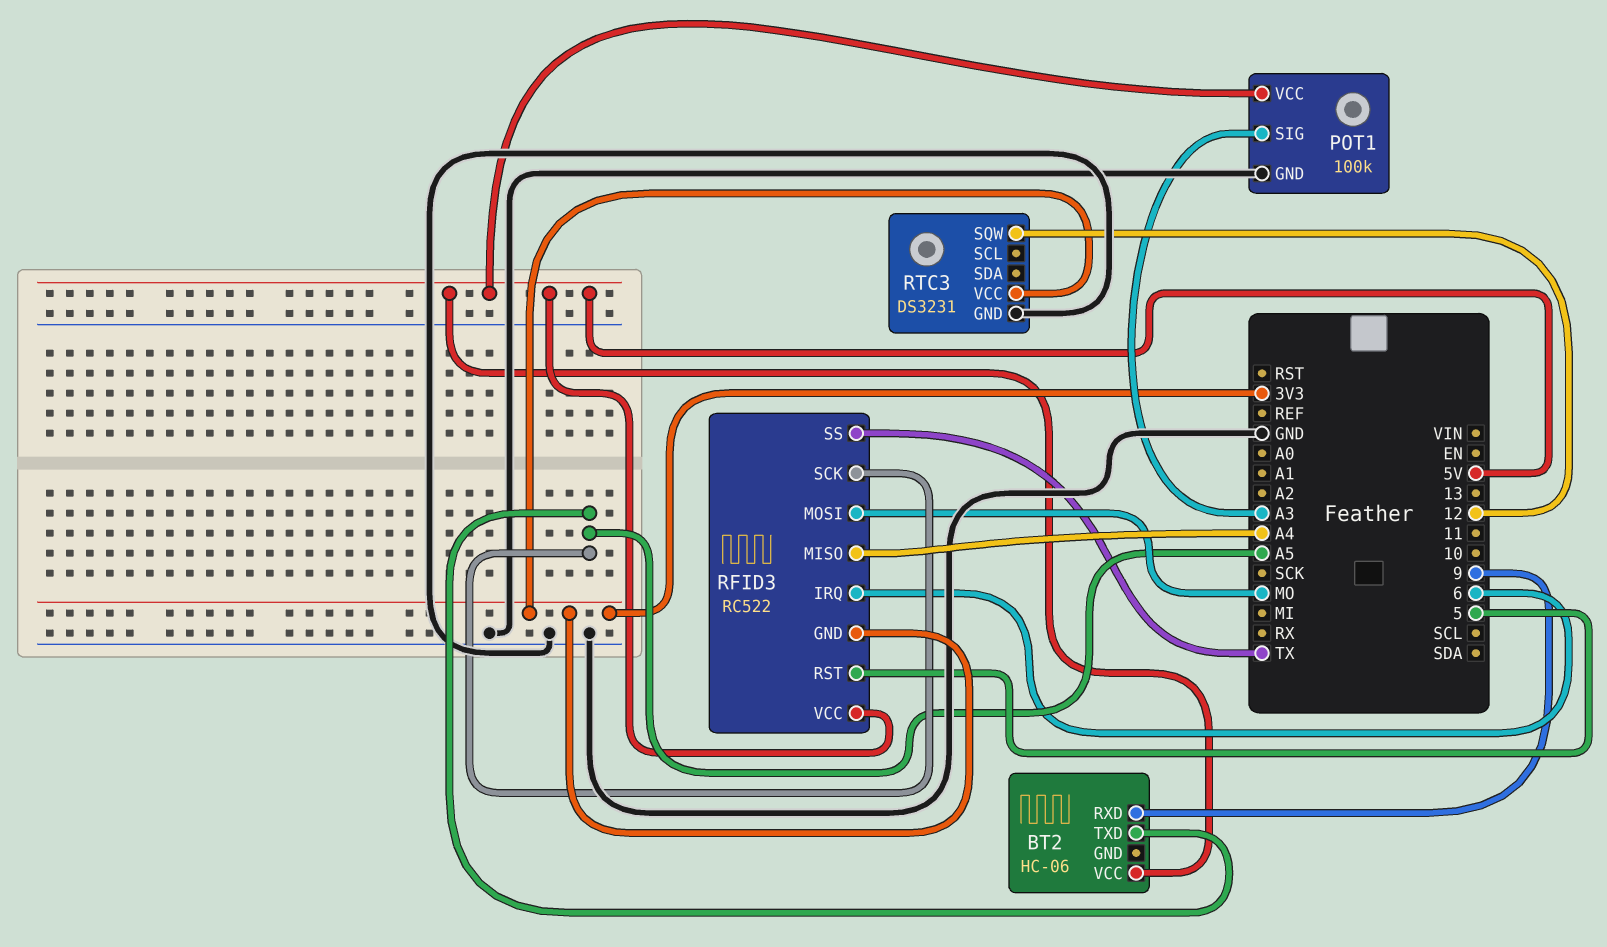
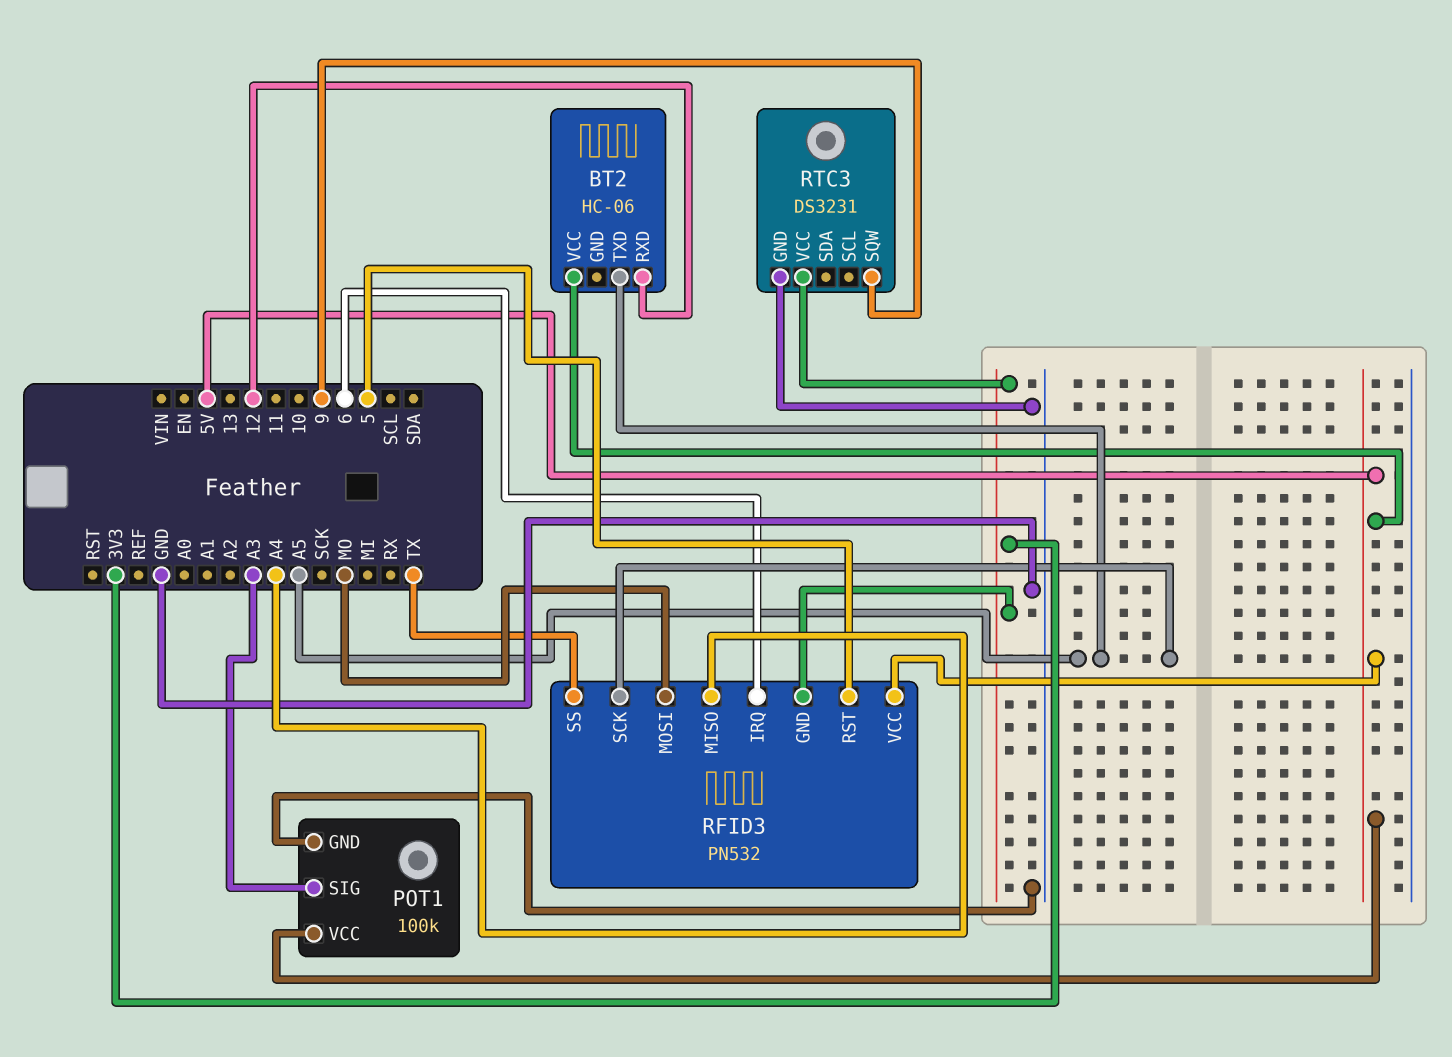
BT2 pin RXD: 9 -> 12
RFID3: RC522 -> PN532
RTC3 pin SQW: 12 -> 9

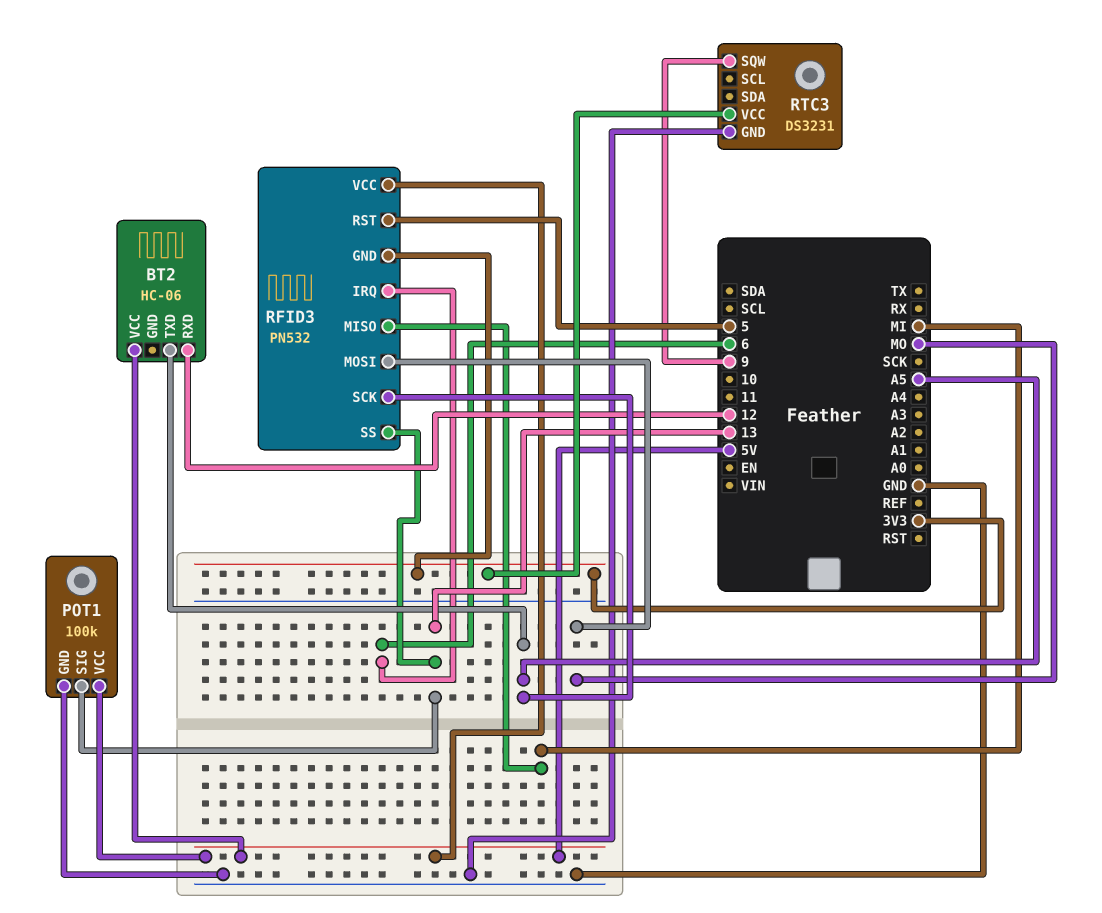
POT1 pin SIG: A3 -> 13
RFID3 pin MISO: A4 -> MI
RFID3 pin SS: TX -> 13

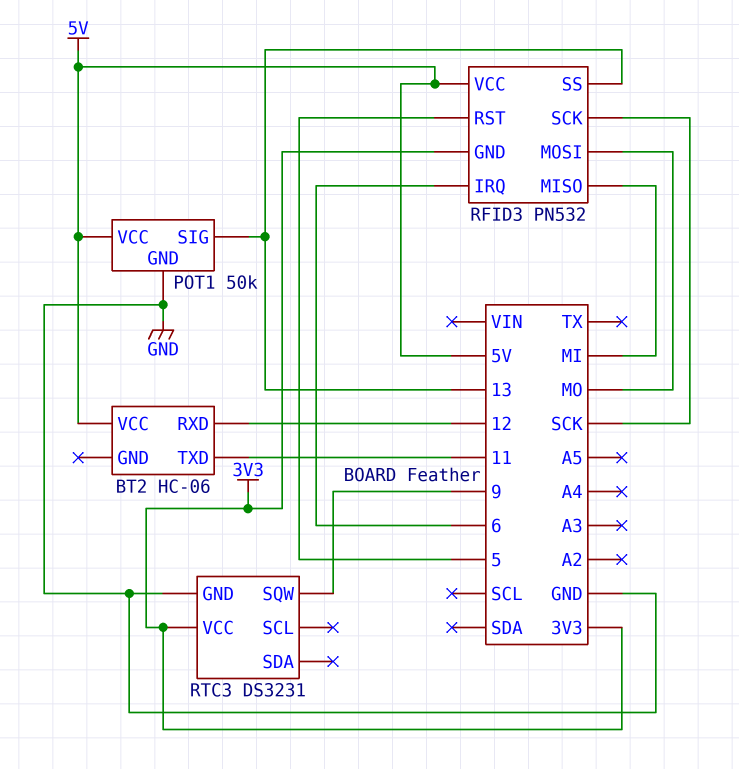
BT2 pin TXD: A5 -> 11
POT1: 100k -> 50k
RFID3 pin SCK: A5 -> SCK

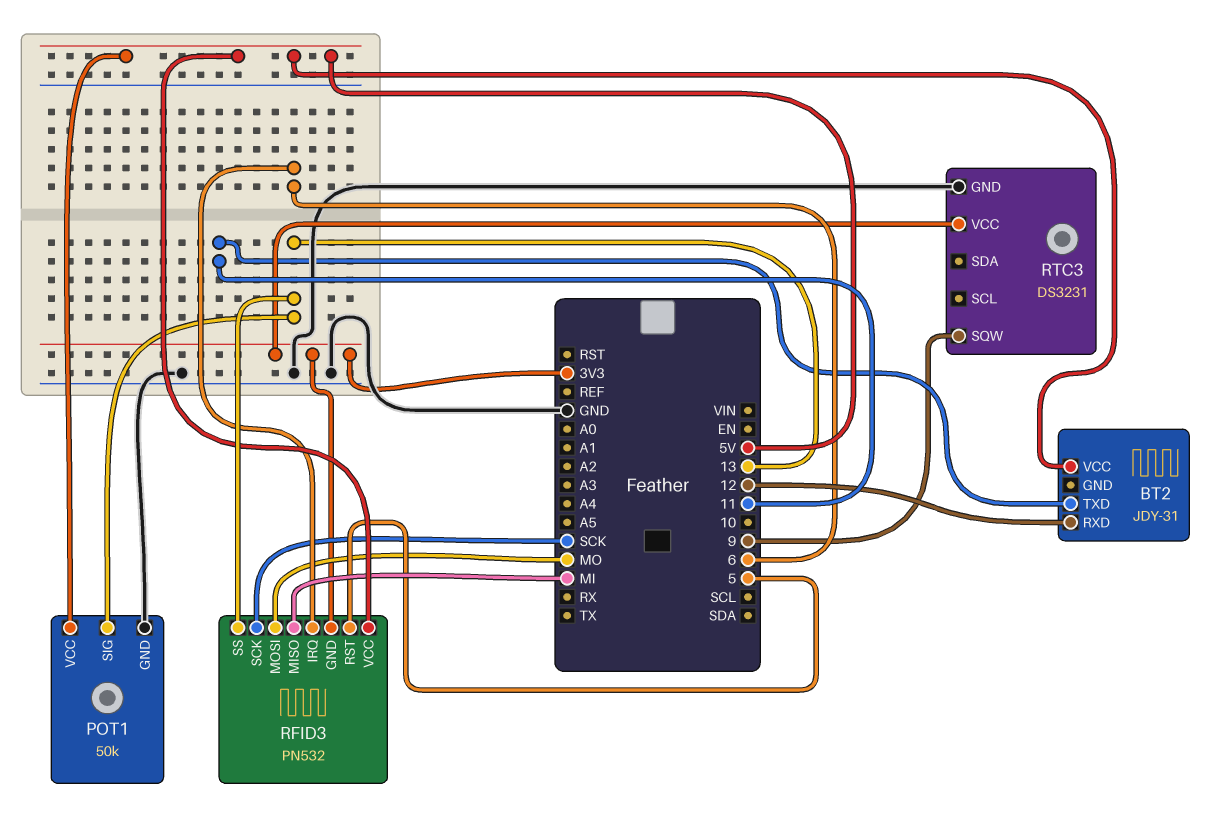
BT2: HC-06 -> JDY-31

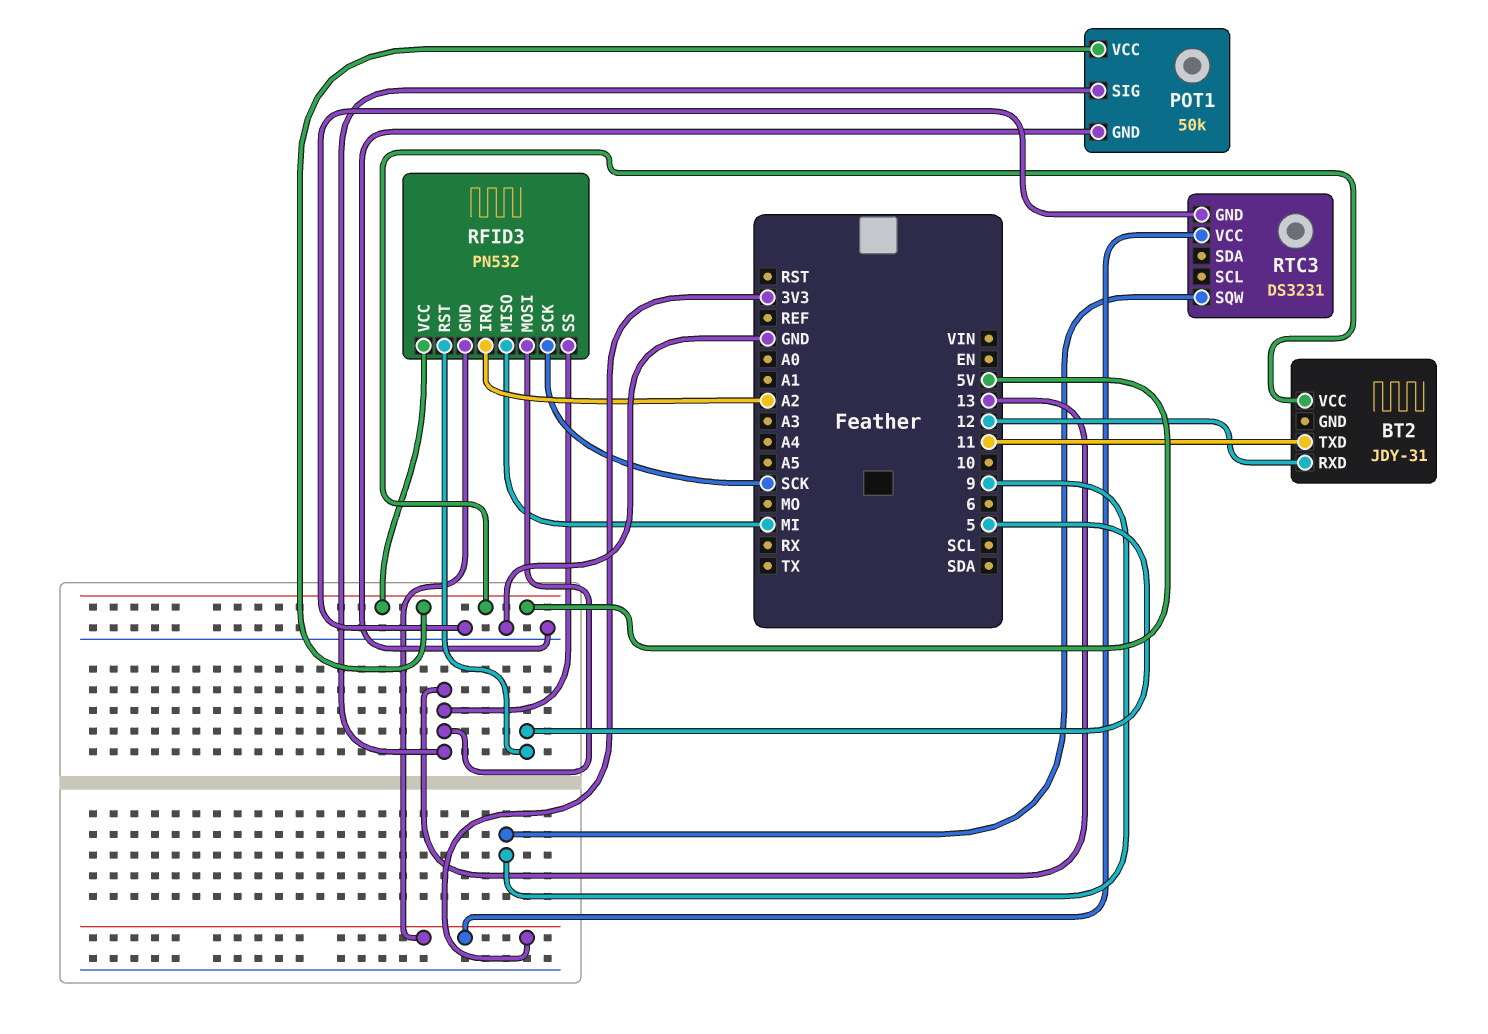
RFID3 pin IRQ: 6 -> A2
RFID3 pin MOSI: MO -> 13

